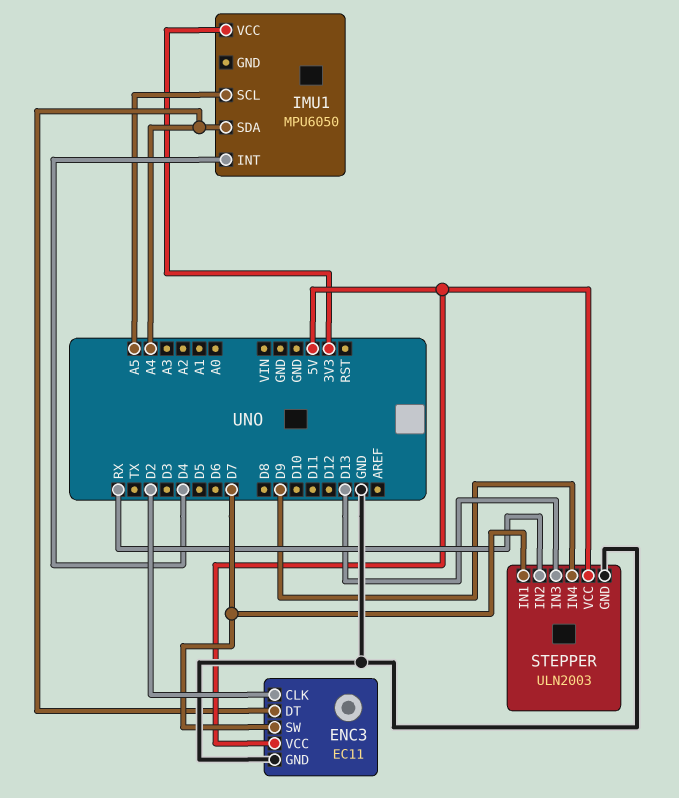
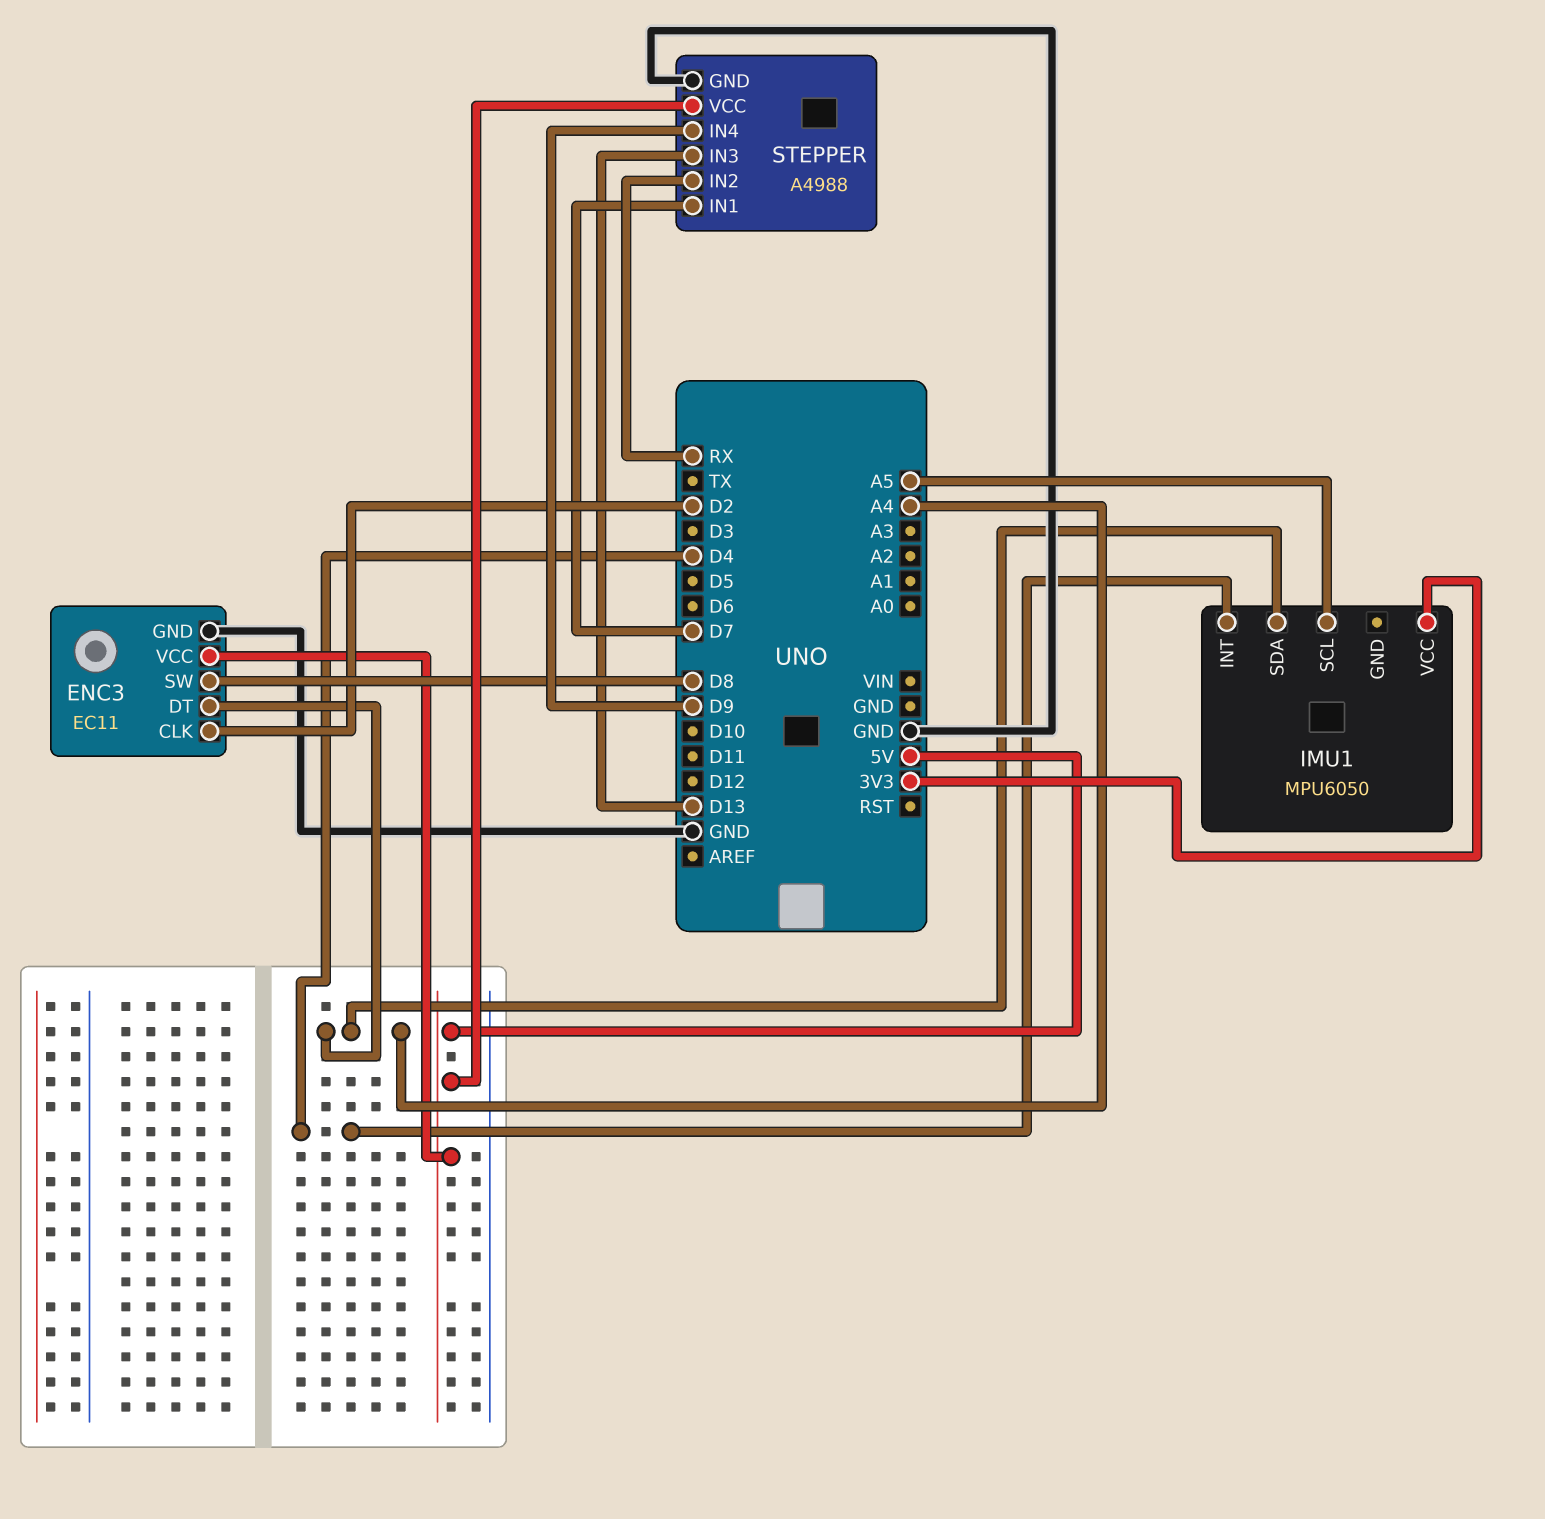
ENC3 pin SW: D7 -> D8
STEPPER: ULN2003 -> A4988

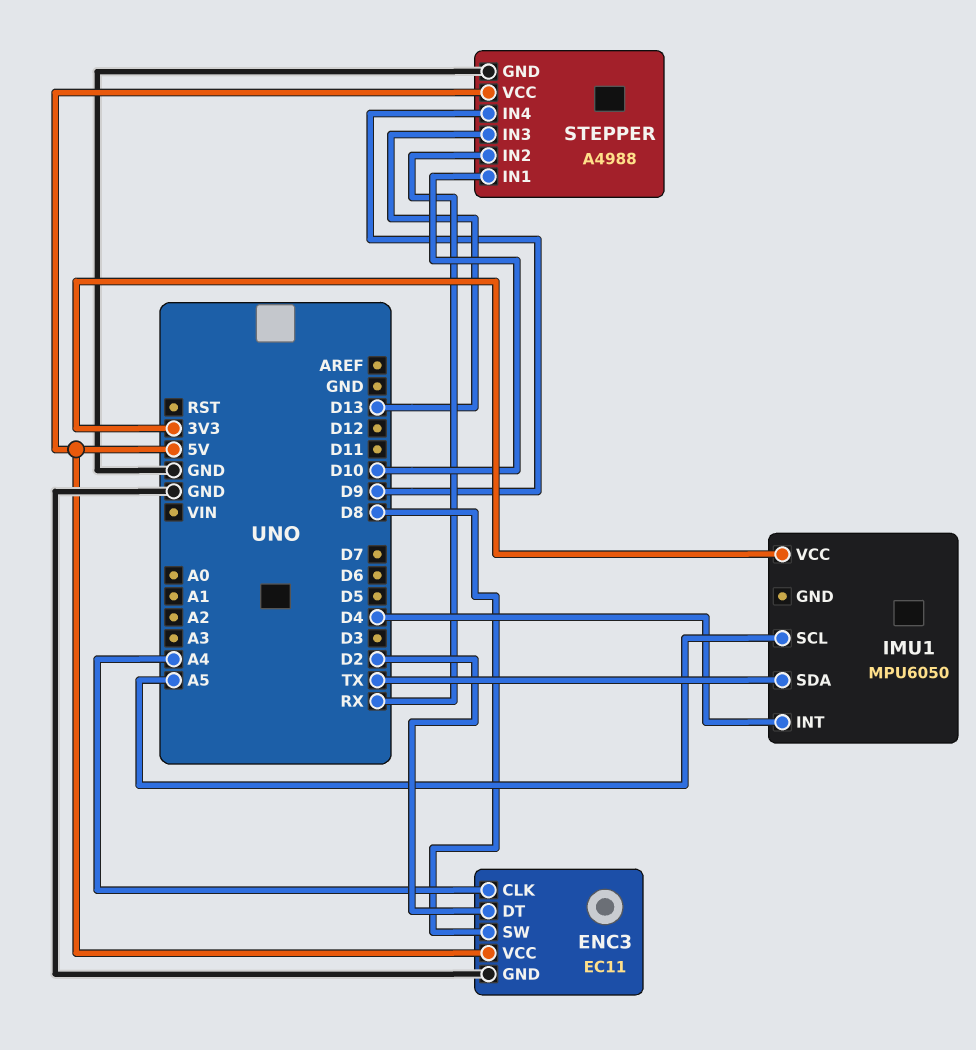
ENC3 pin CLK: D2 -> A4
ENC3 pin DT: A4 -> D2
IMU1 pin SDA: A4 -> TX
STEPPER pin IN1: D7 -> D10

